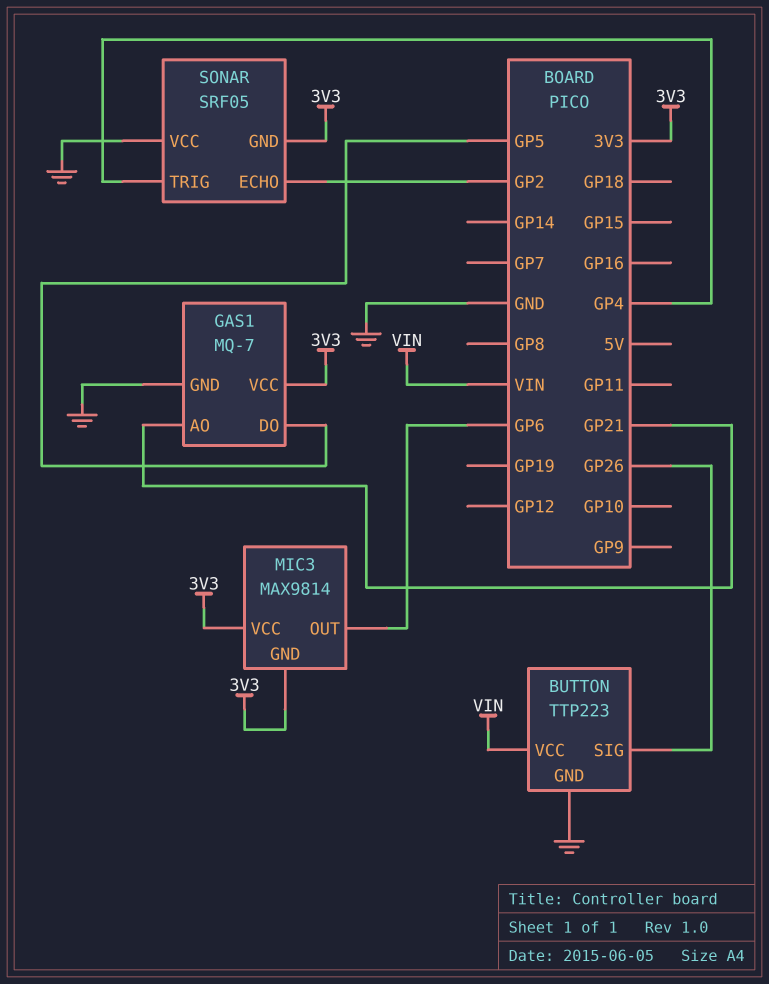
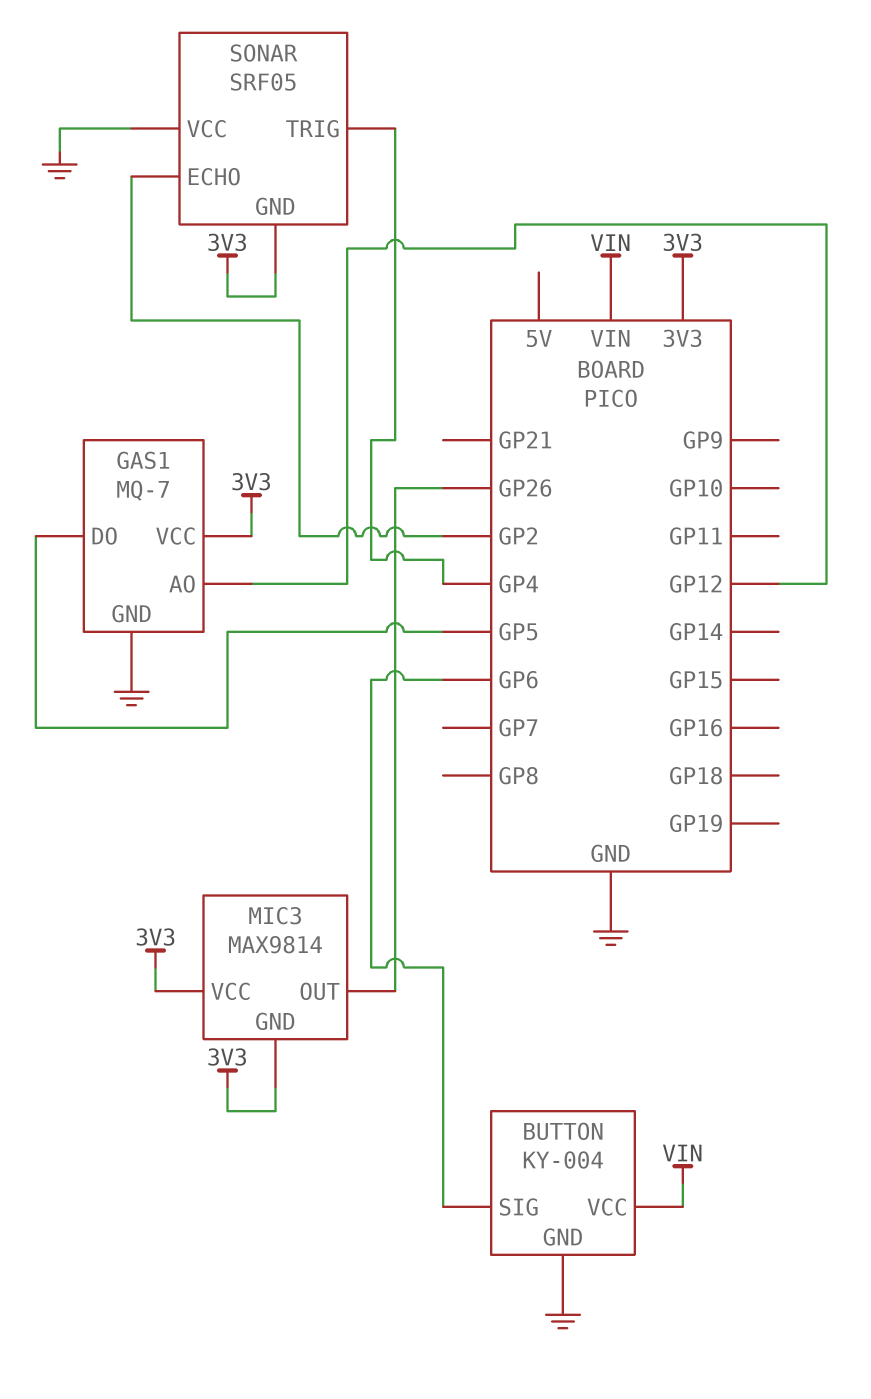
BUTTON: TTP223 -> KY-004
BUTTON pin SIG: GP26 -> GP6
GAS1 pin AO: GP21 -> GP12
MIC3 pin OUT: GP6 -> GP26

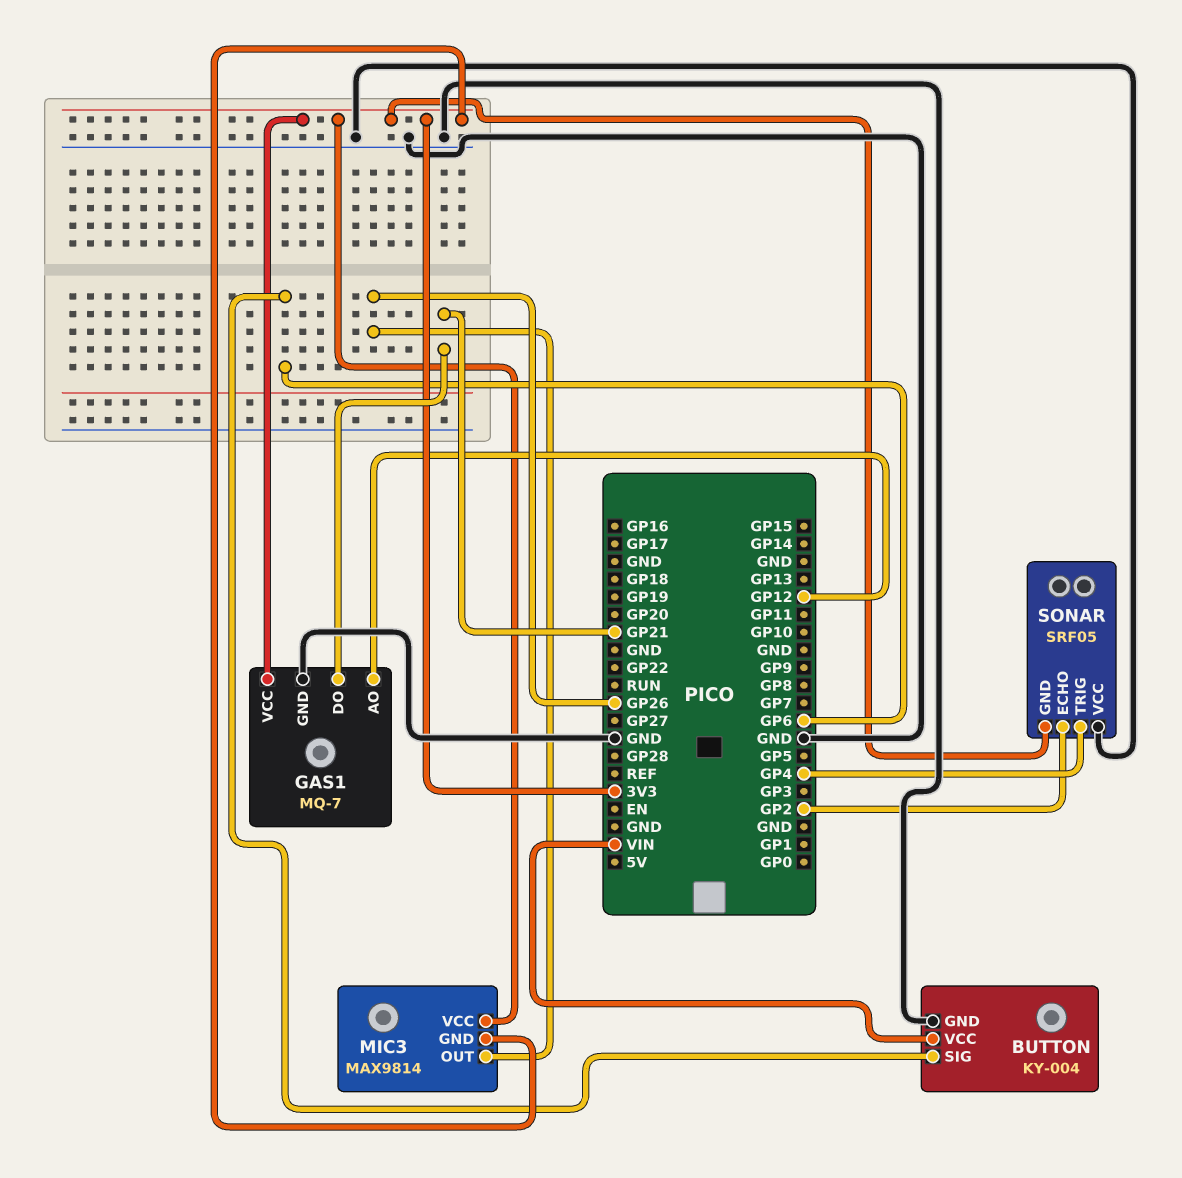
GAS1 pin DO: GP5 -> GP21

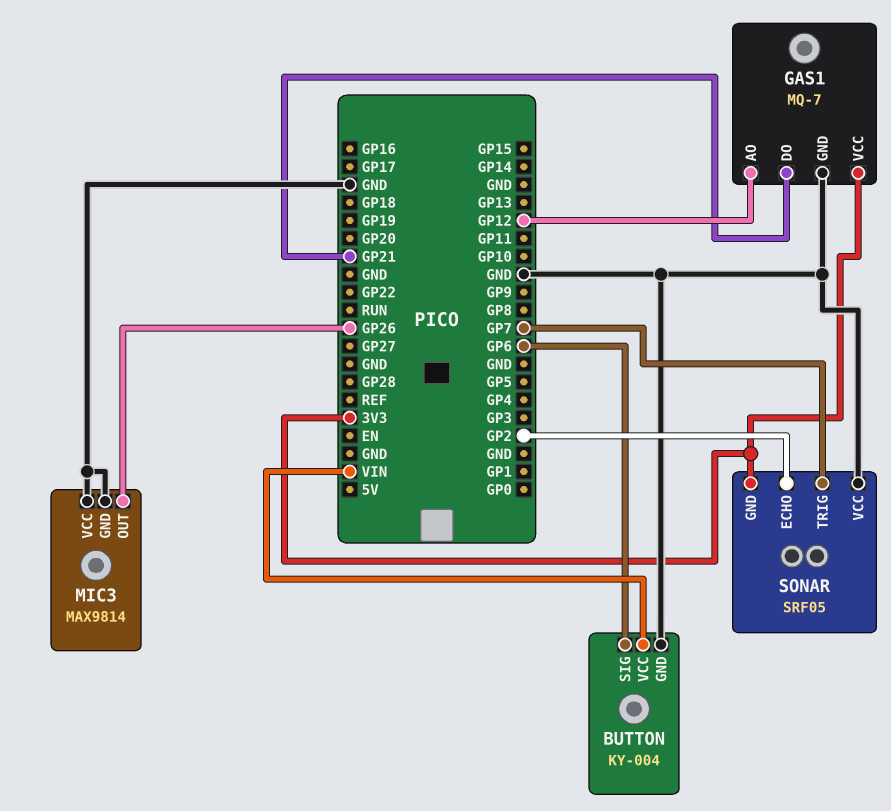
MIC3 pin GND: 3V3 -> GND
MIC3 pin VCC: 3V3 -> GND
SONAR pin TRIG: GP4 -> GP7

